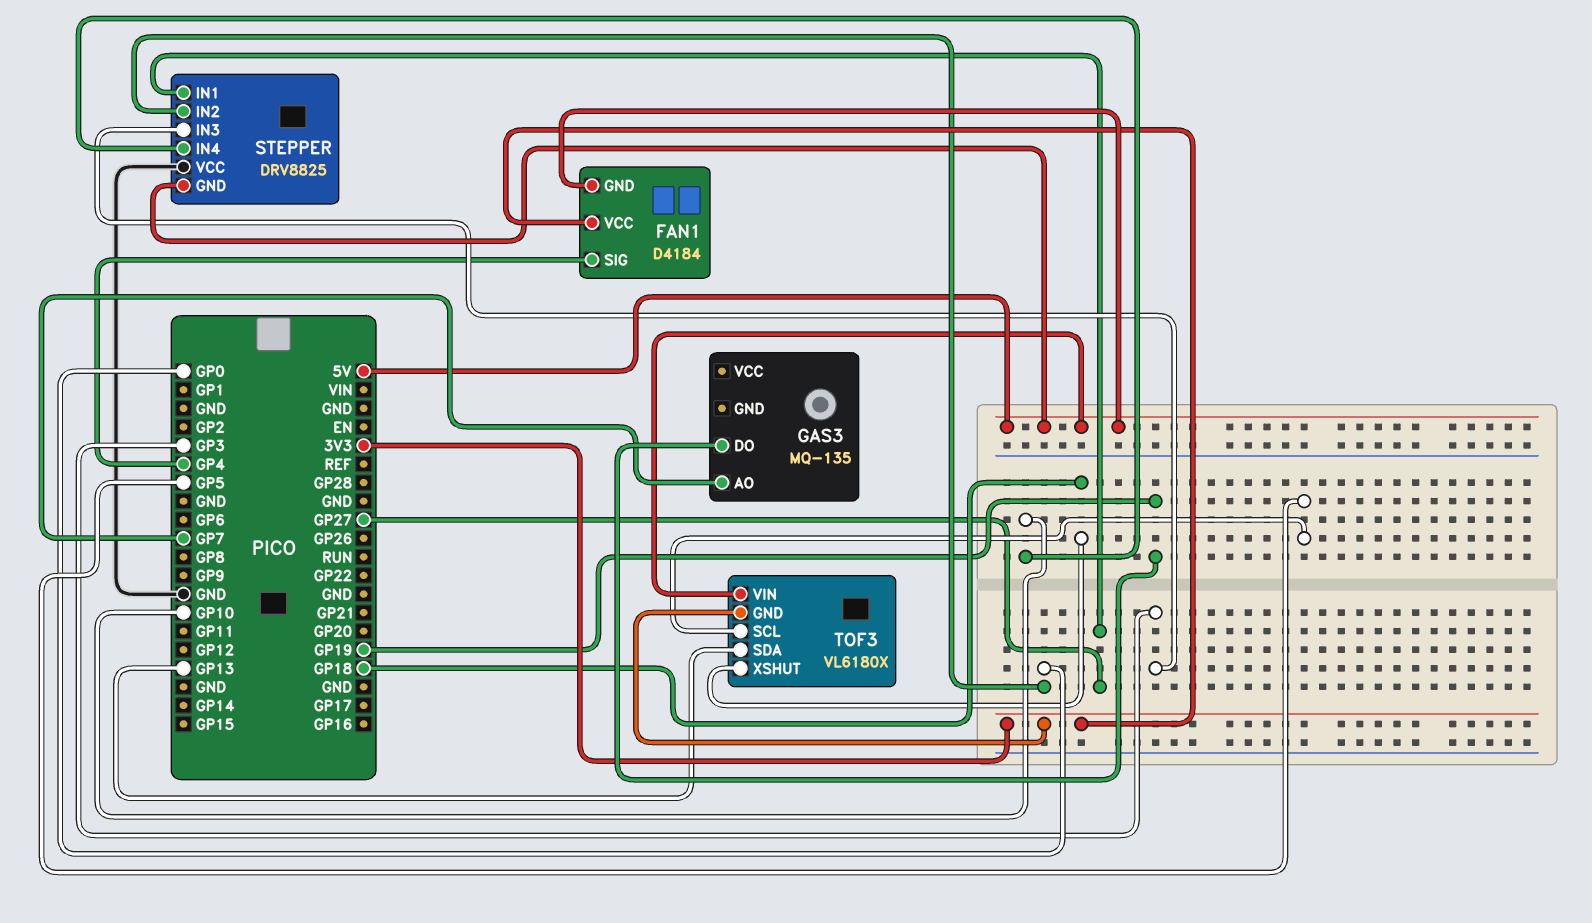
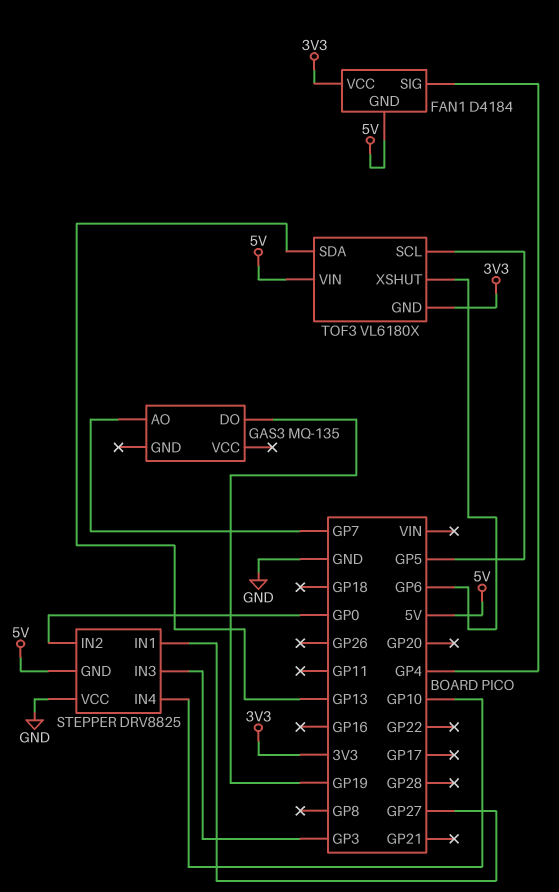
TOF3 pin XSHUT: GP18 -> GP6

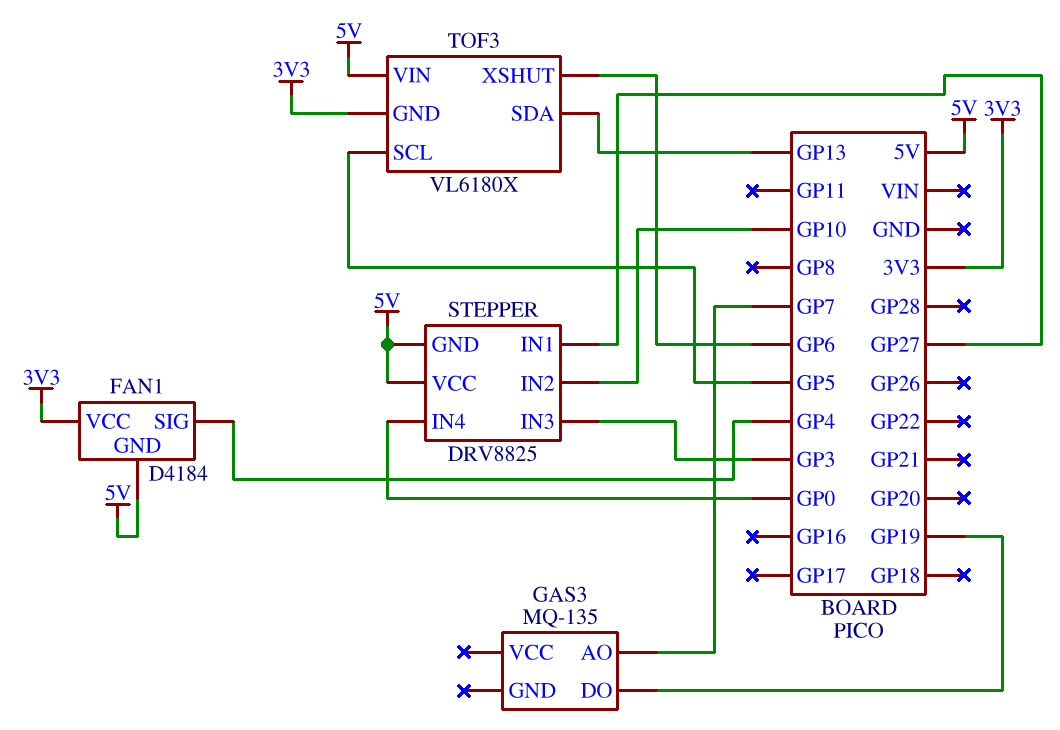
STEPPER pin IN2: GP0 -> GP10
STEPPER pin IN4: GP10 -> GP0
STEPPER pin VCC: GND -> 5V

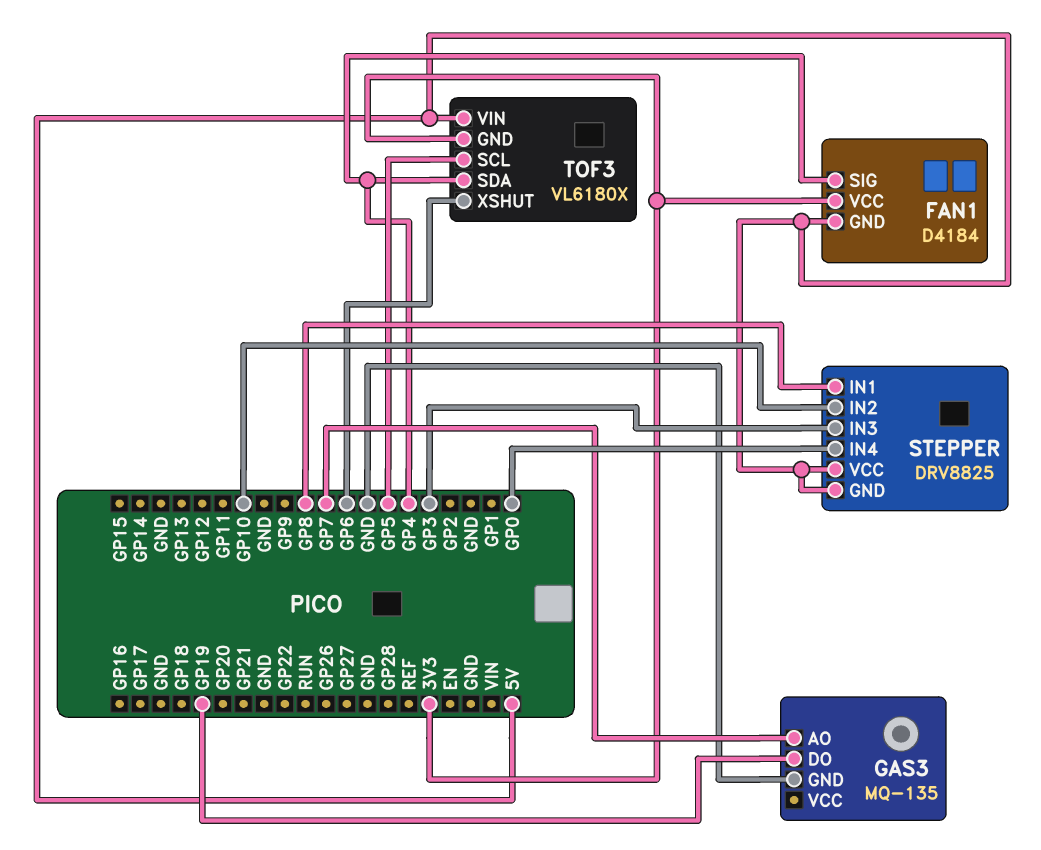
GAS3 pin GND: none -> GND
STEPPER pin IN1: GP27 -> GP8
TOF3 pin SDA: GP13 -> GP4

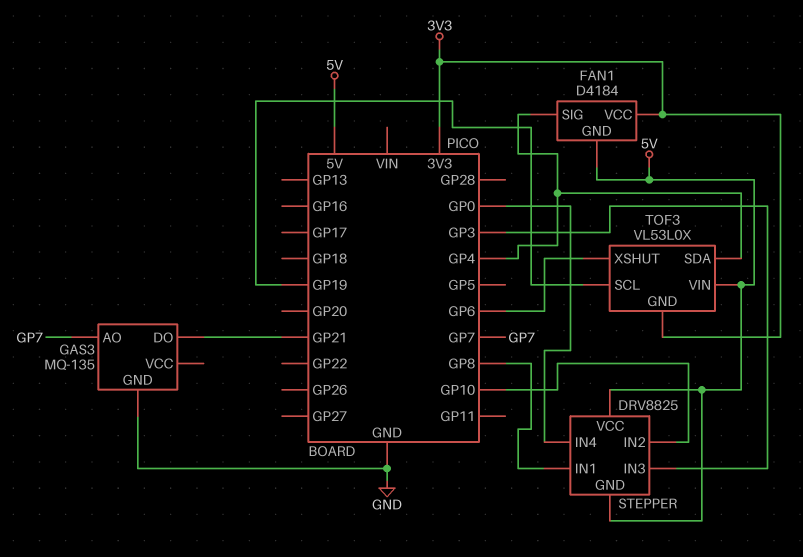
GAS3 pin DO: GP19 -> GP21
TOF3: VL6180X -> VL53L0X
TOF3 pin SCL: GP5 -> GP19

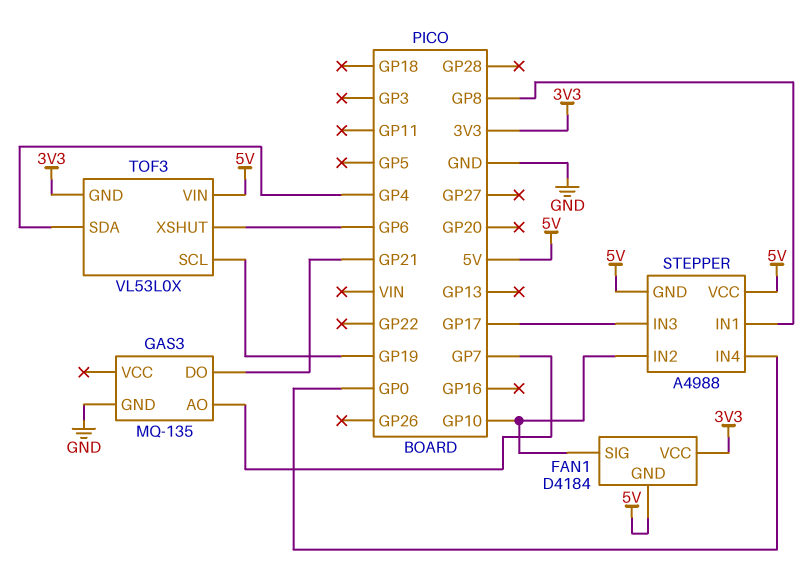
FAN1 pin SIG: GP4 -> GP10
STEPPER: DRV8825 -> A4988
STEPPER pin IN3: GP3 -> GP17

